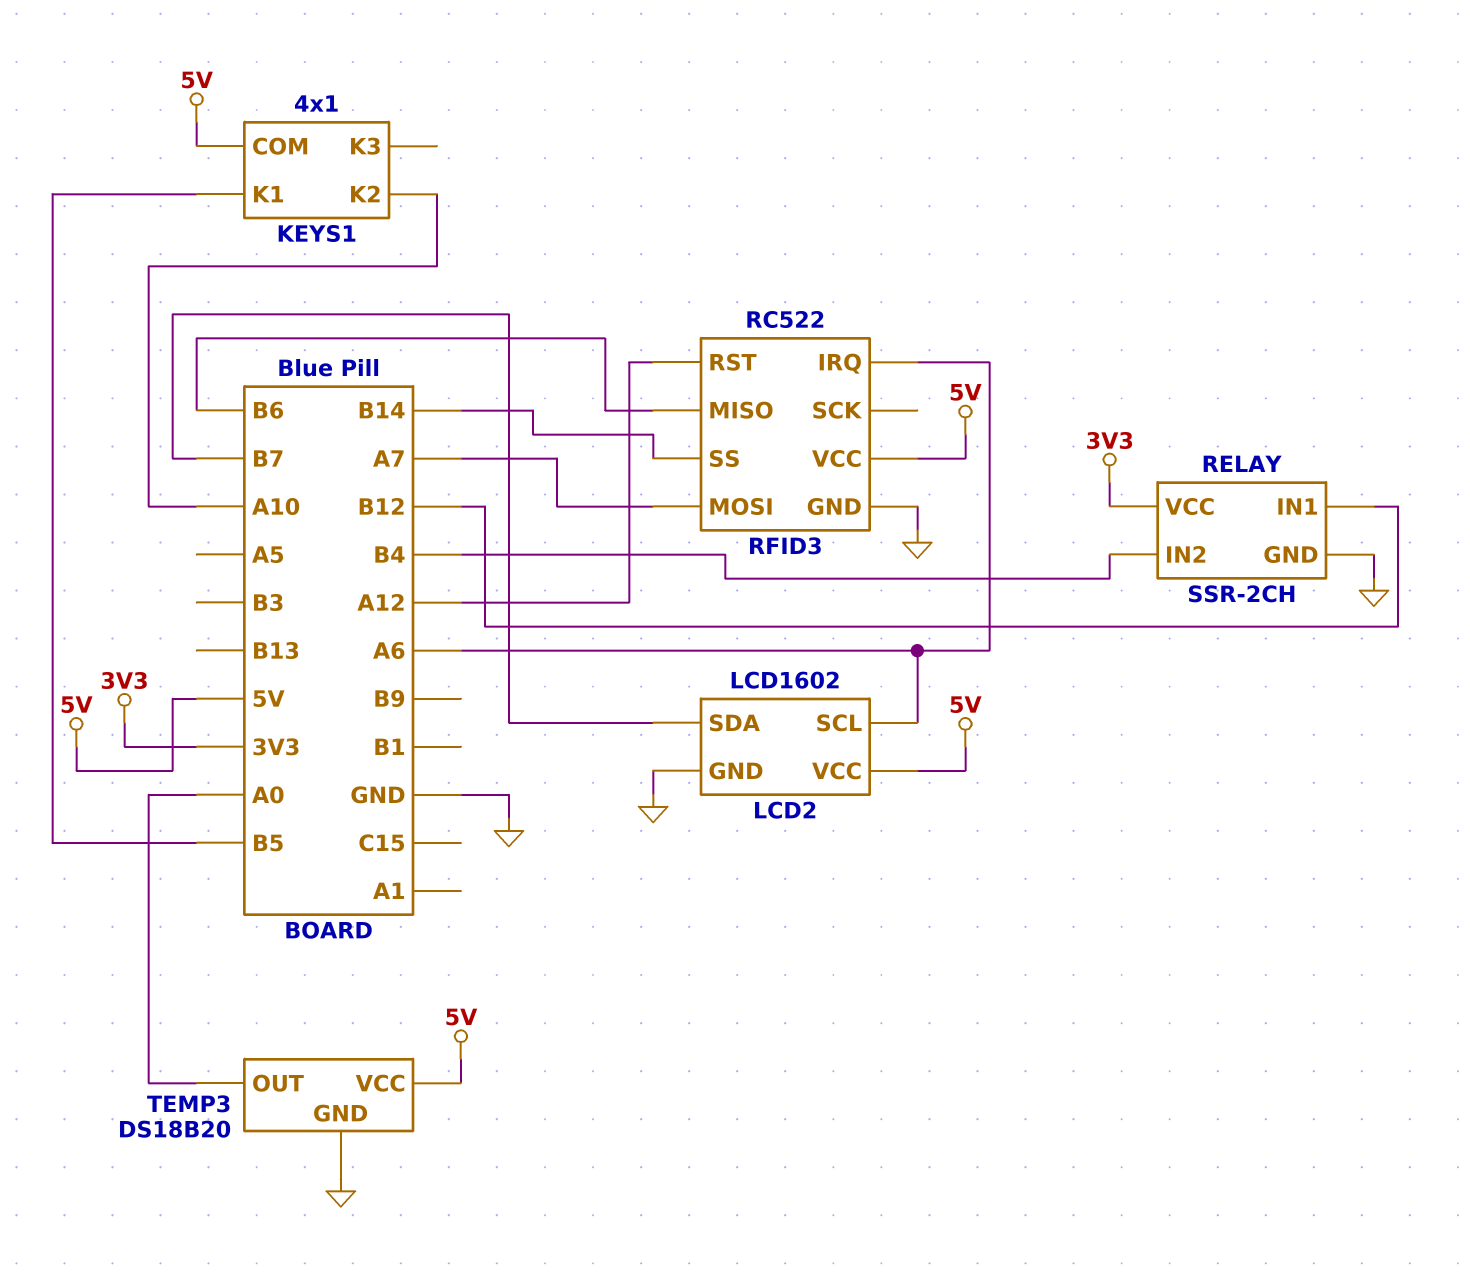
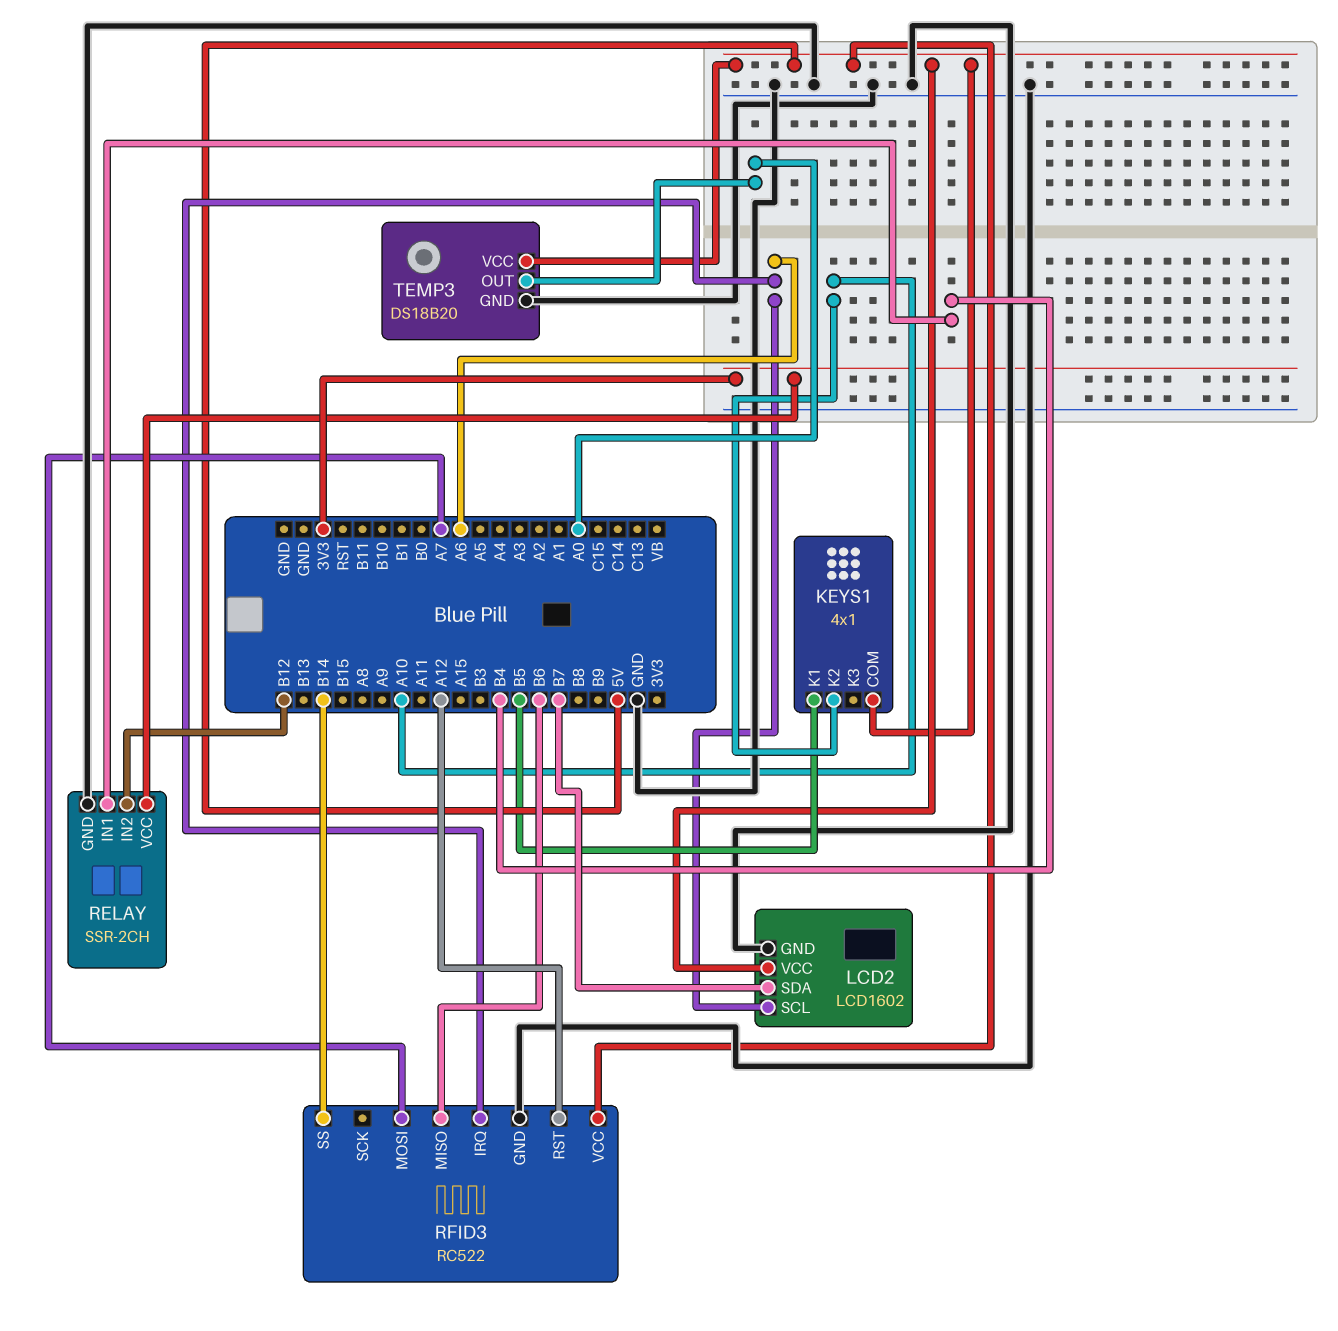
RELAY pin IN1: B12 -> B4
RELAY pin IN2: B4 -> B12

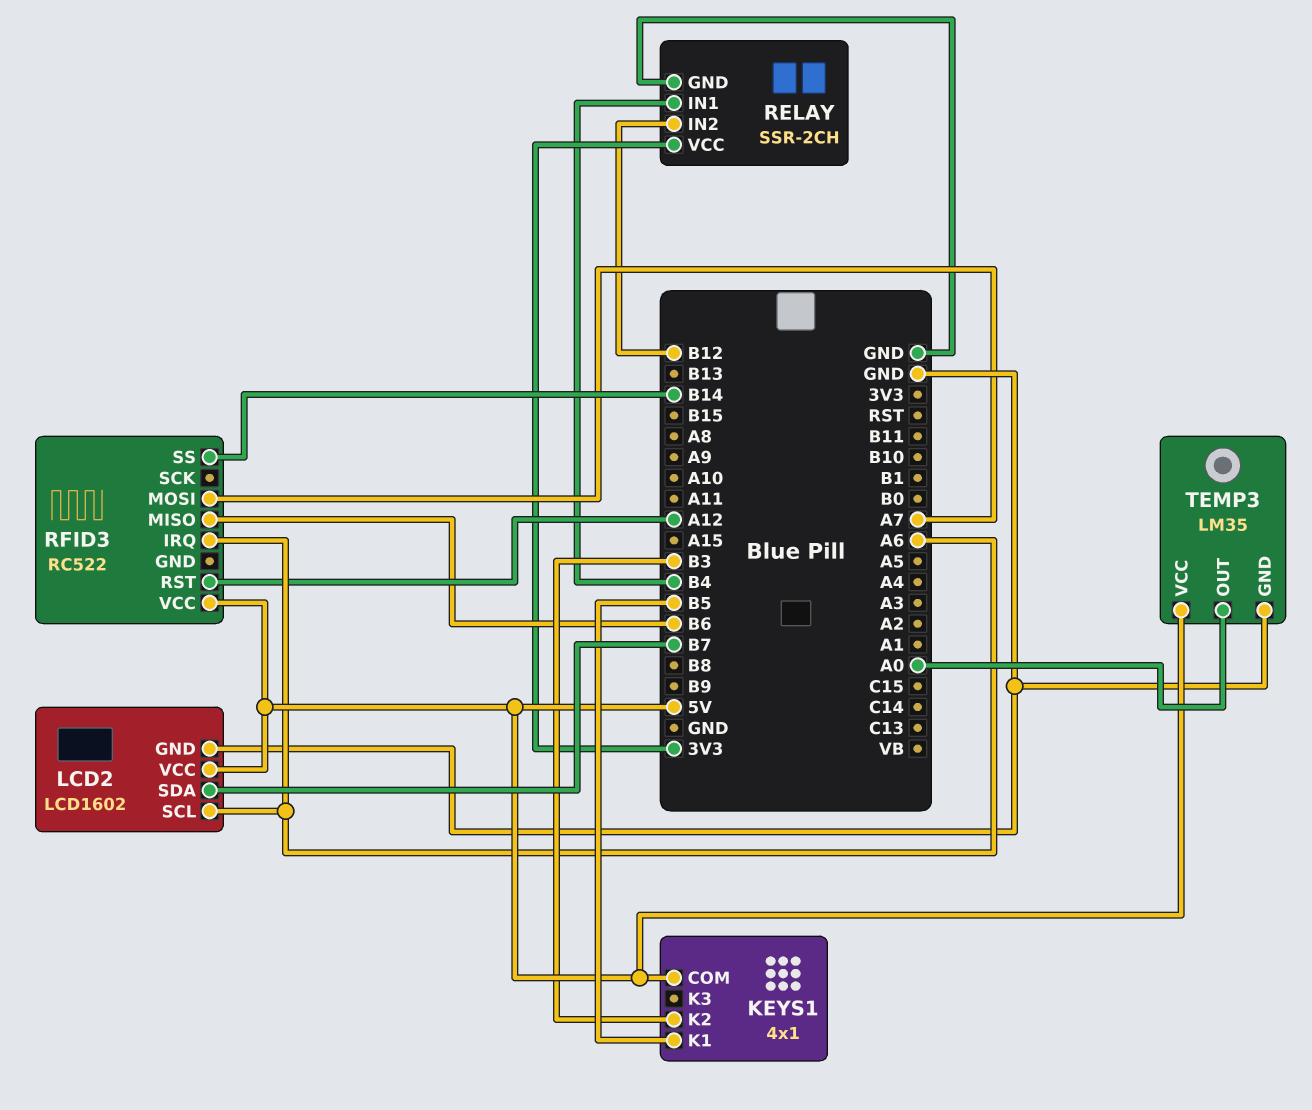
KEYS1 pin K2: A10 -> B3
RFID3 pin GND: GND -> none
TEMP3: DS18B20 -> LM35

